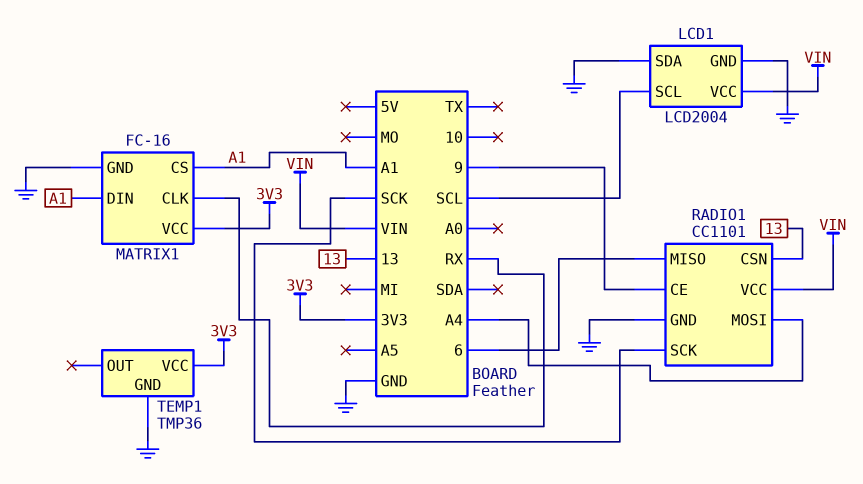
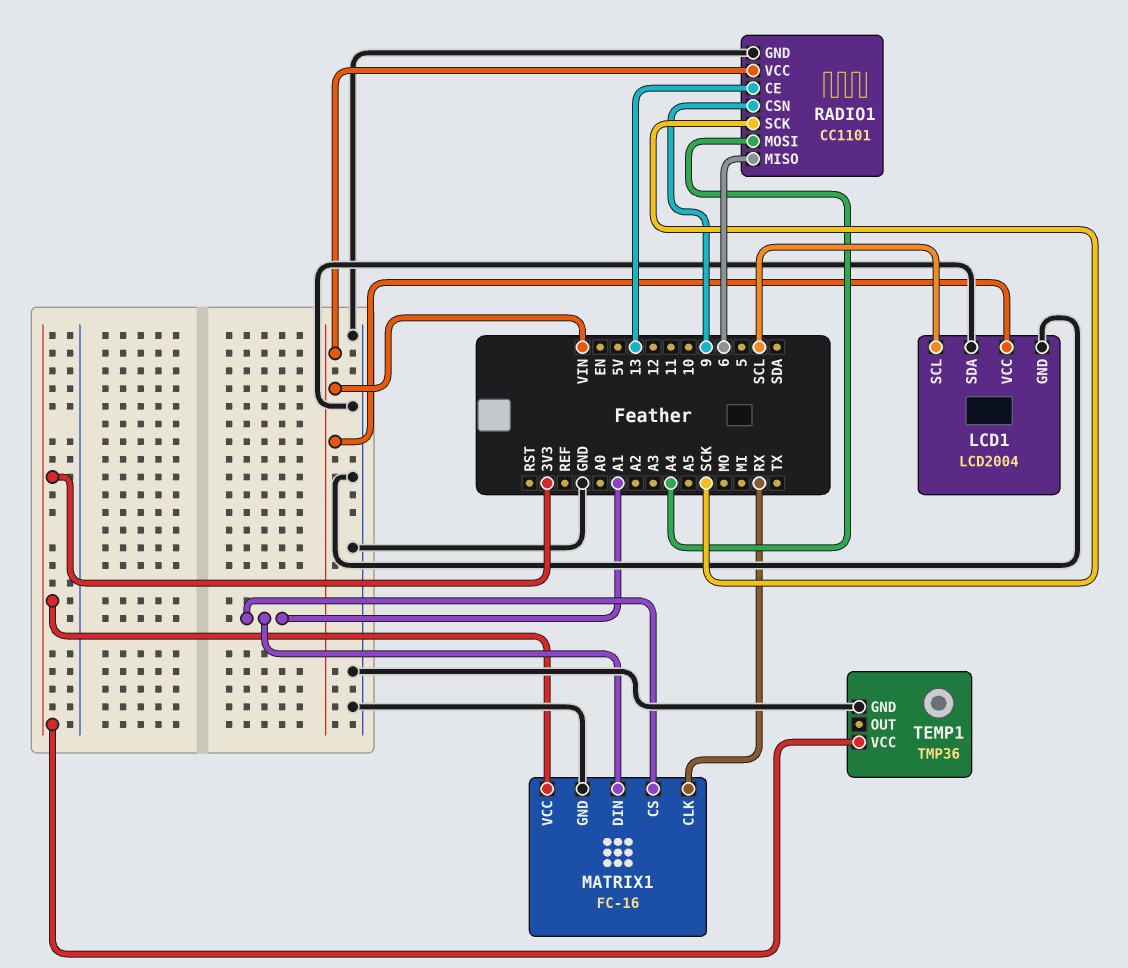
RADIO1 pin CE: 9 -> 13
RADIO1 pin CSN: 13 -> 9

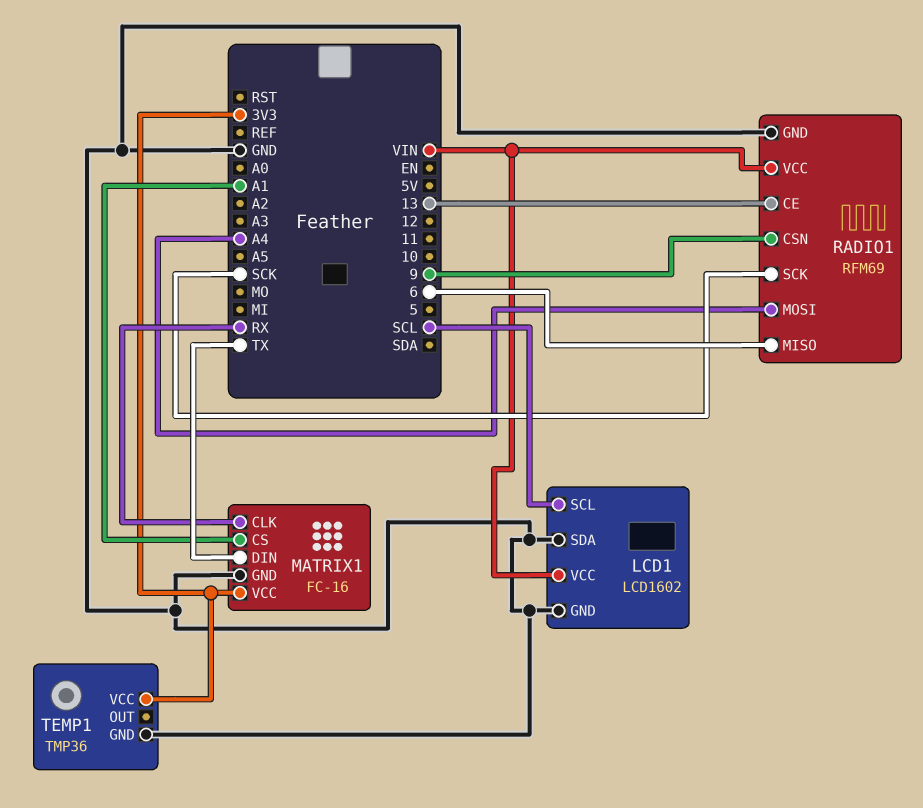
LCD1: LCD2004 -> LCD1602
MATRIX1 pin DIN: A1 -> TX
RADIO1: CC1101 -> RFM69

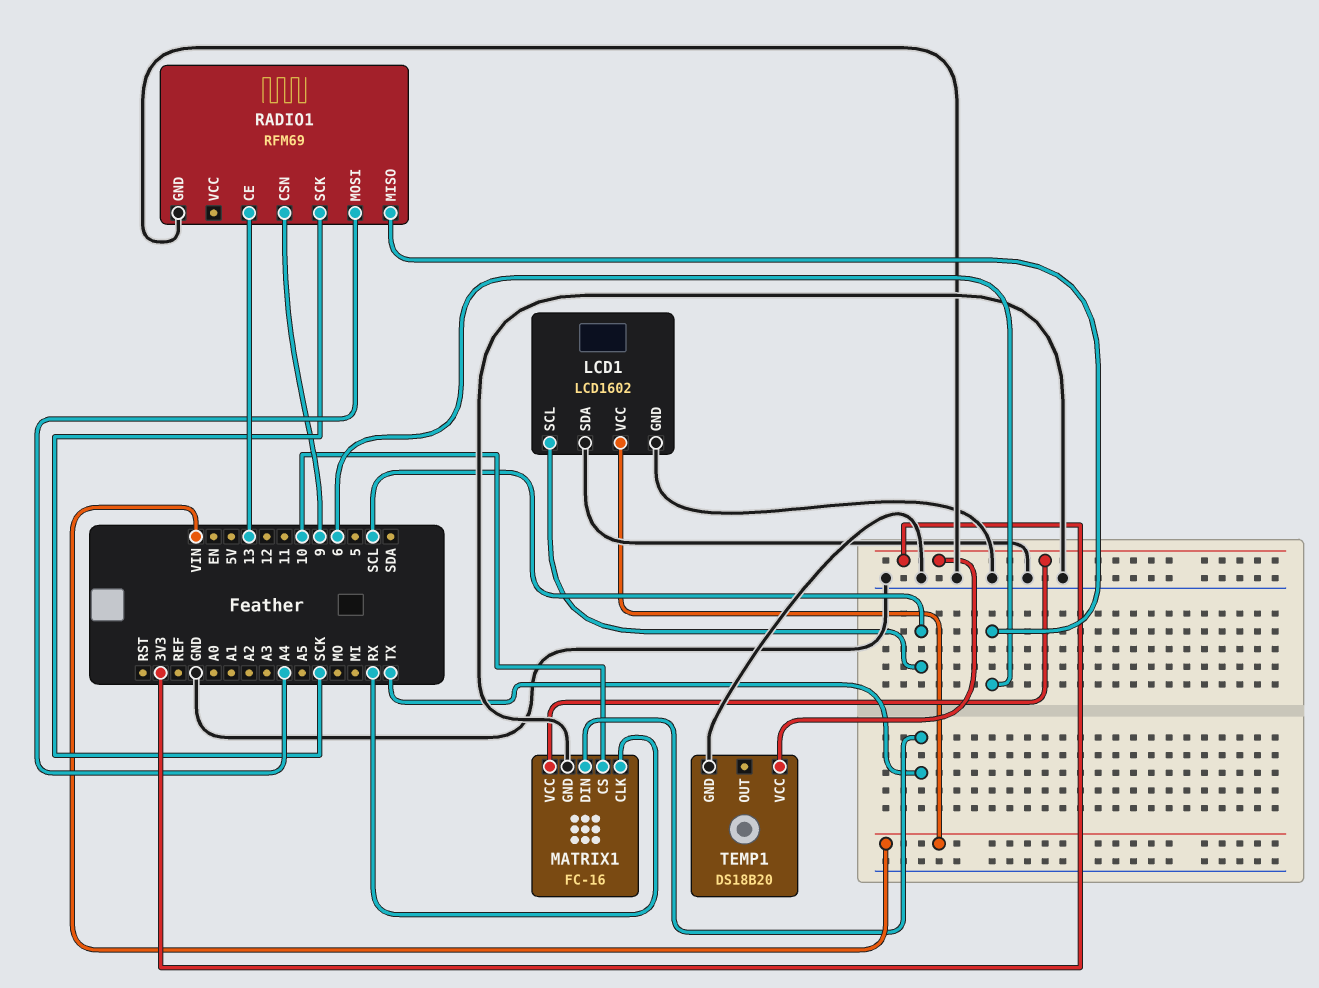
MATRIX1 pin CS: A1 -> 10
RADIO1 pin VCC: VIN -> none
TEMP1: TMP36 -> DS18B20

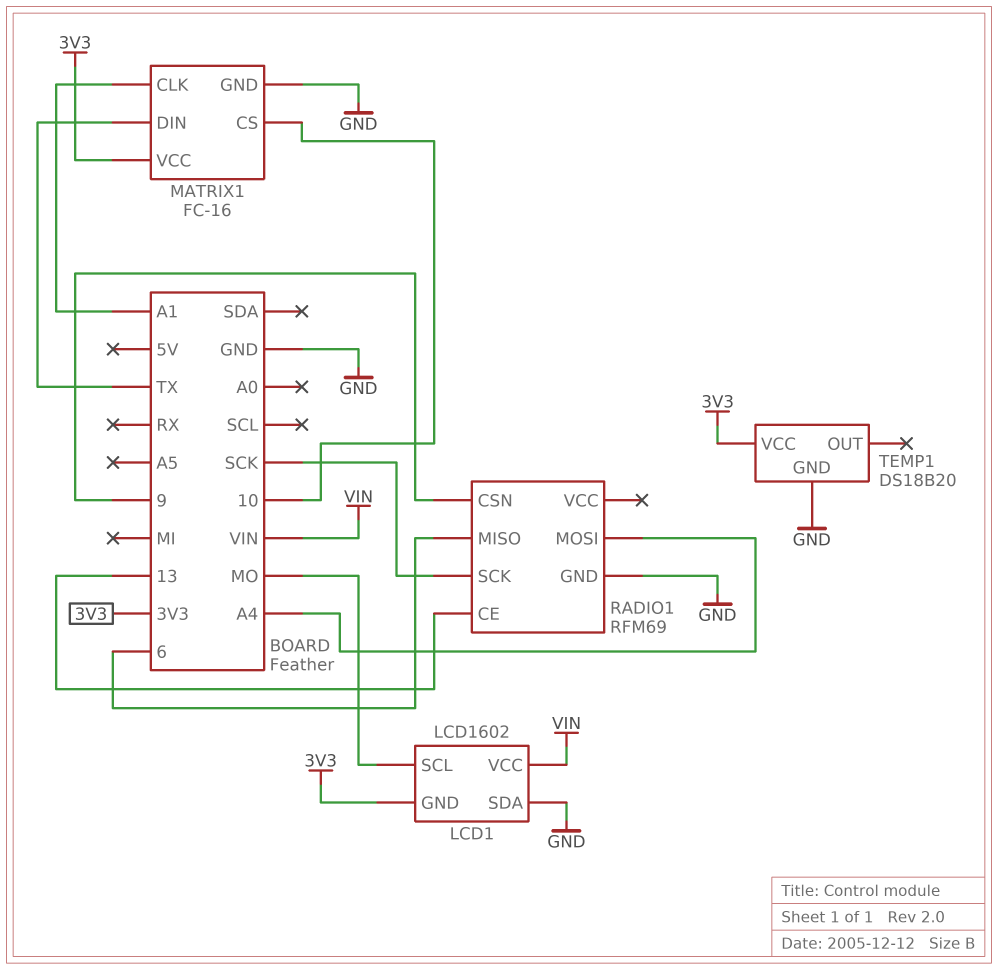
LCD1 pin GND: GND -> 3V3
LCD1 pin SCL: SCL -> MO
MATRIX1 pin CLK: RX -> A1

